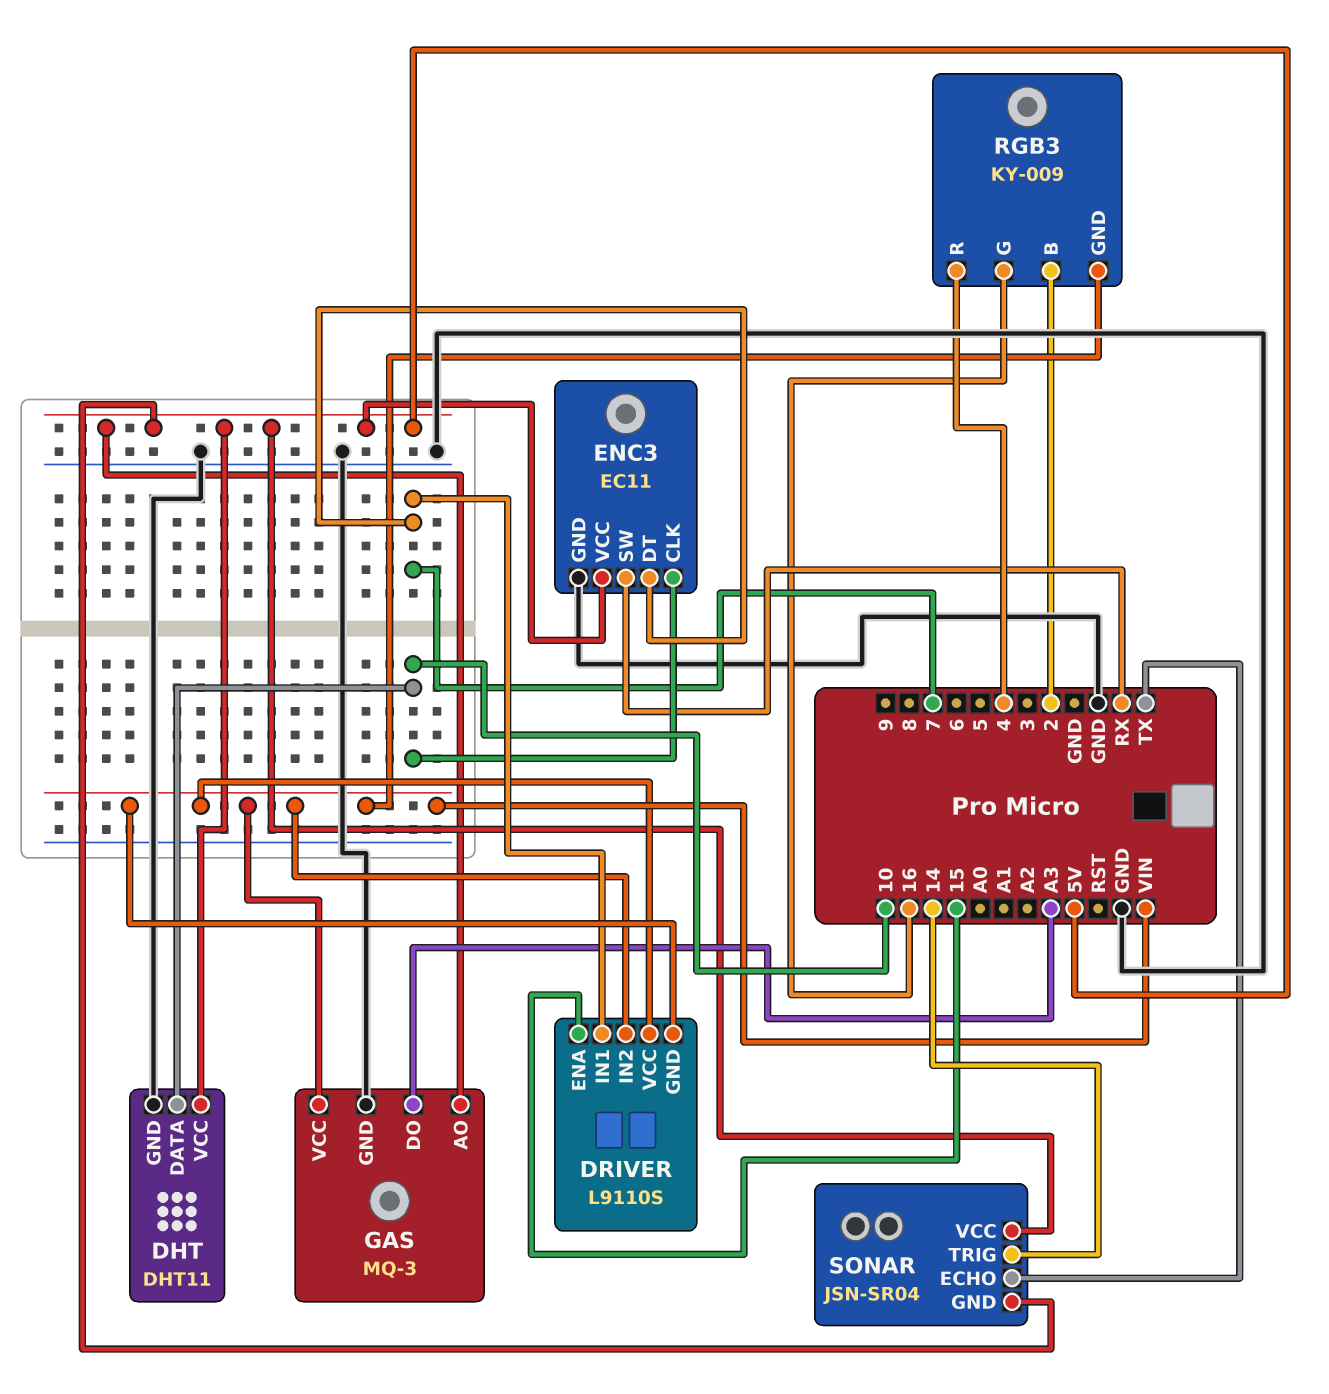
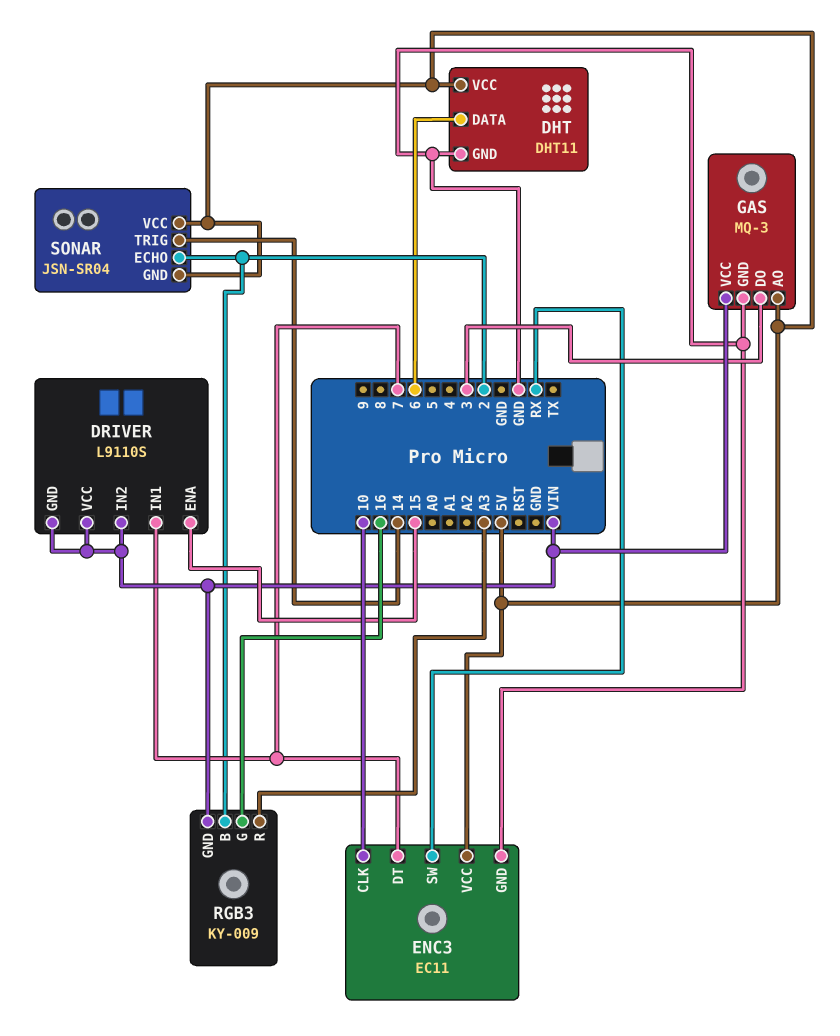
DHT pin DATA: 10 -> 6
GAS pin DO: A3 -> 3
RGB3 pin R: 4 -> A3
SONAR pin ECHO: TX -> 2

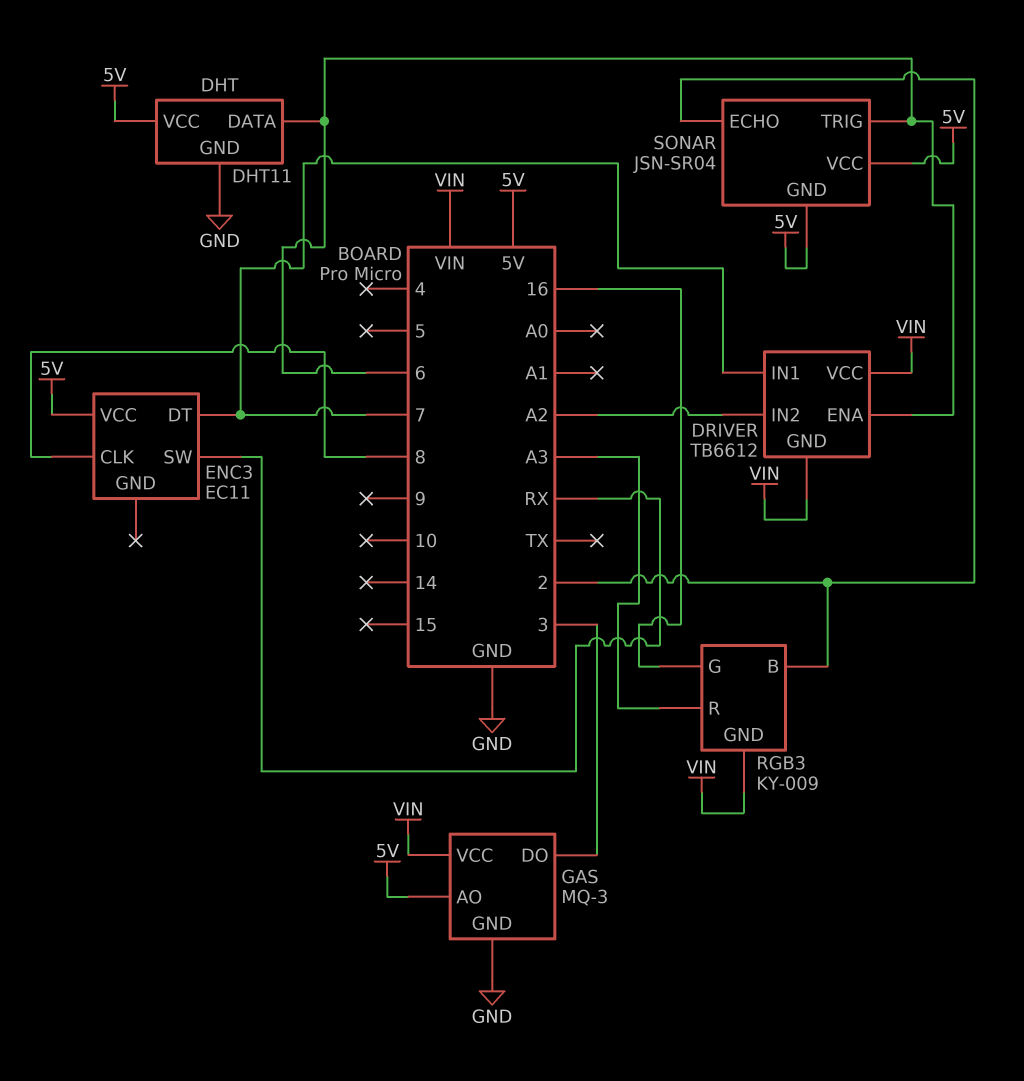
DRIVER: L9110S -> TB6612
DRIVER pin ENA: 15 -> 6
DRIVER pin IN2: VIN -> A2
ENC3 pin CLK: 10 -> 8
ENC3 pin GND: GND -> none
SONAR pin TRIG: 14 -> 6

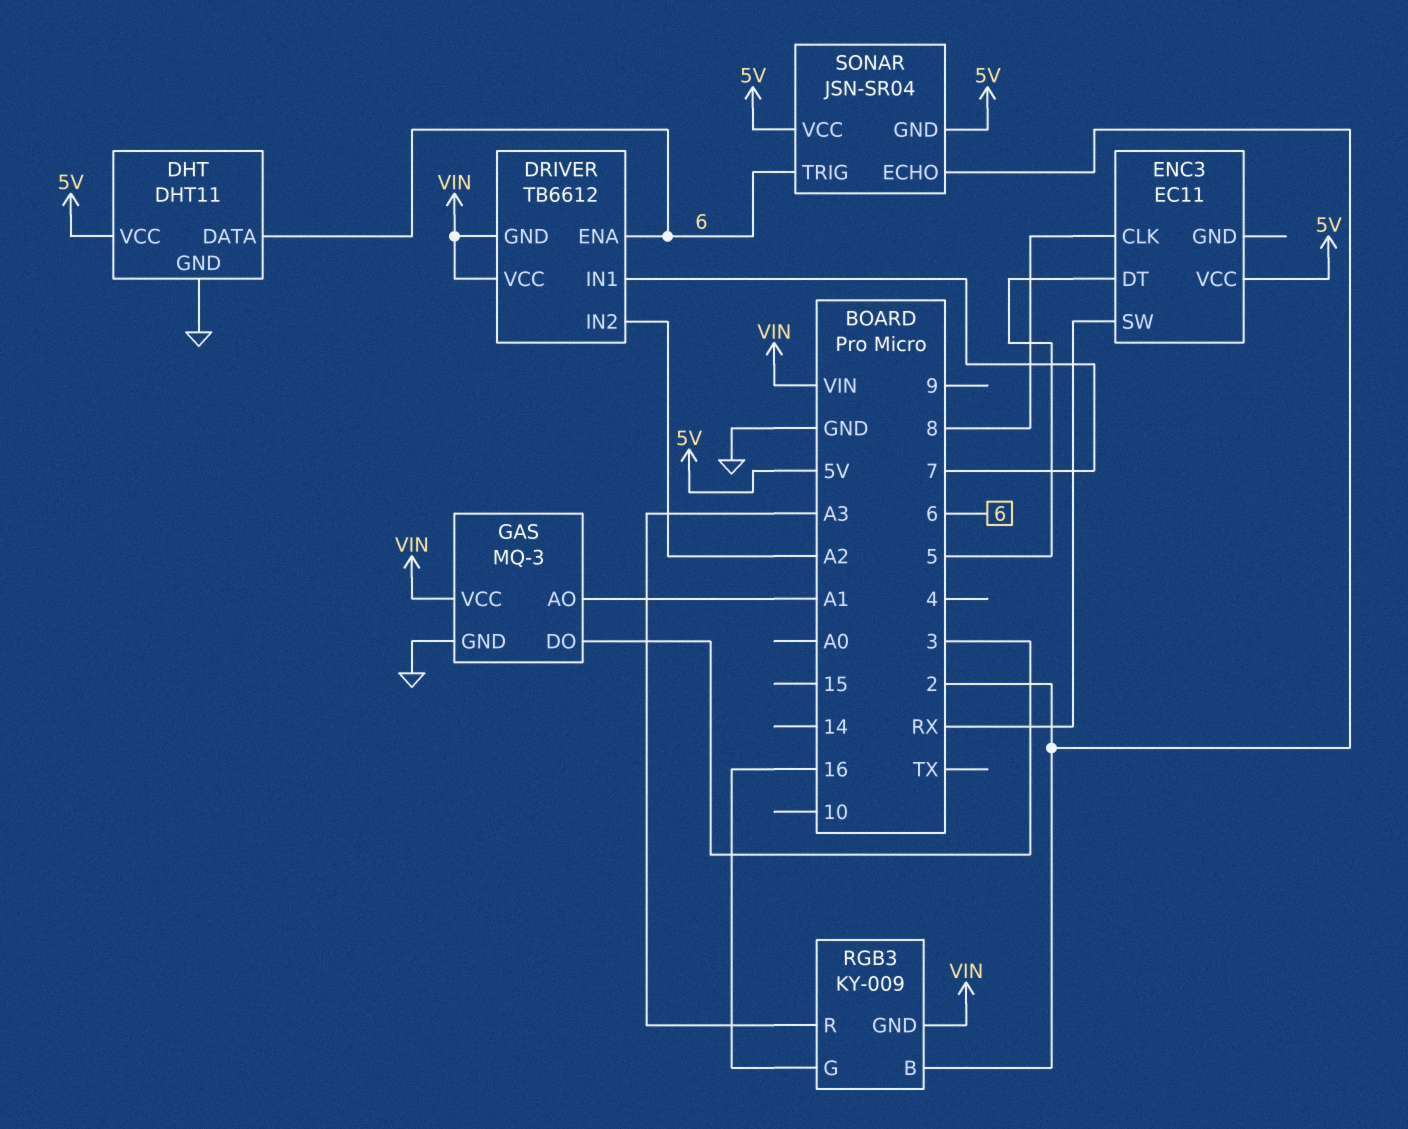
ENC3 pin DT: 7 -> 5
GAS pin AO: 5V -> A1

